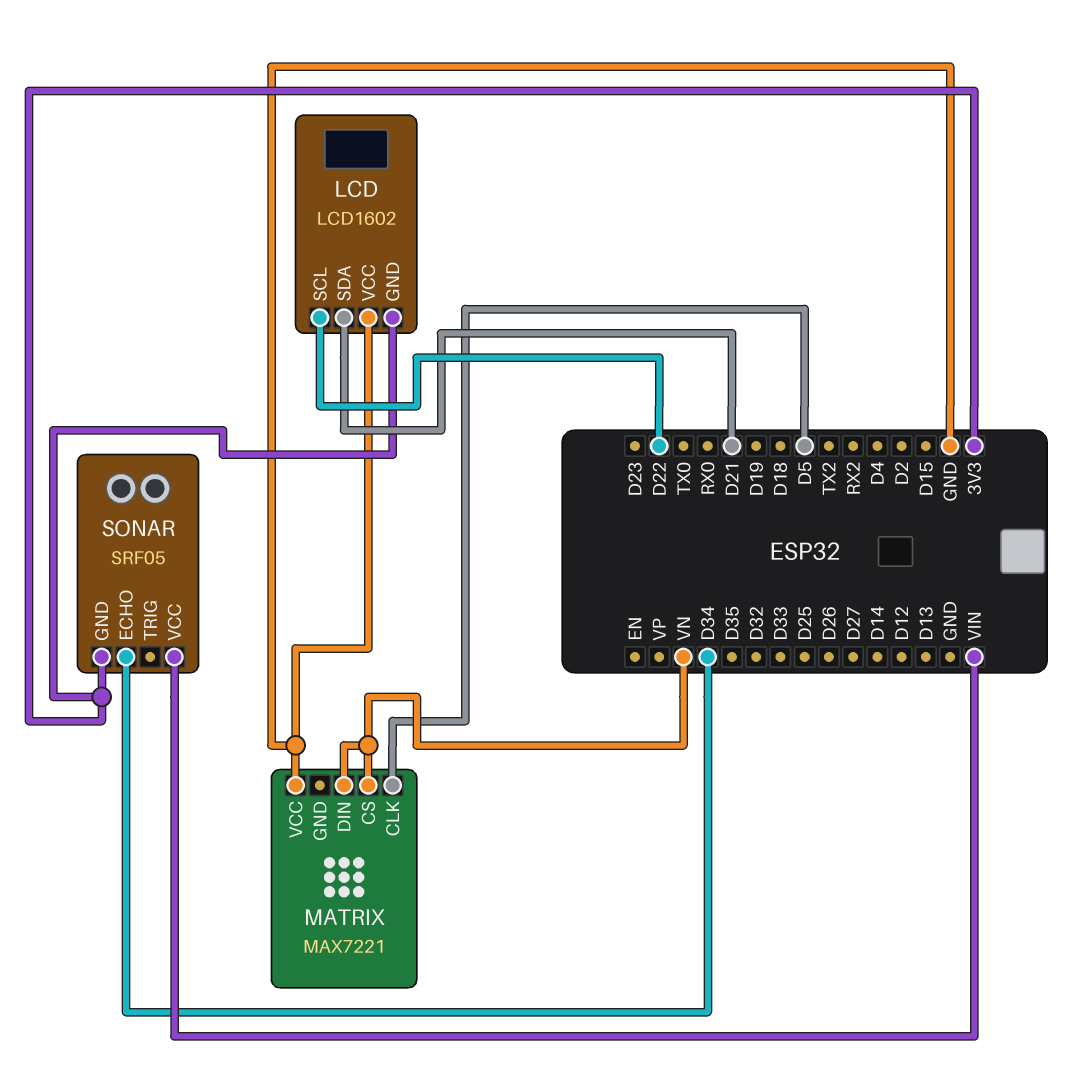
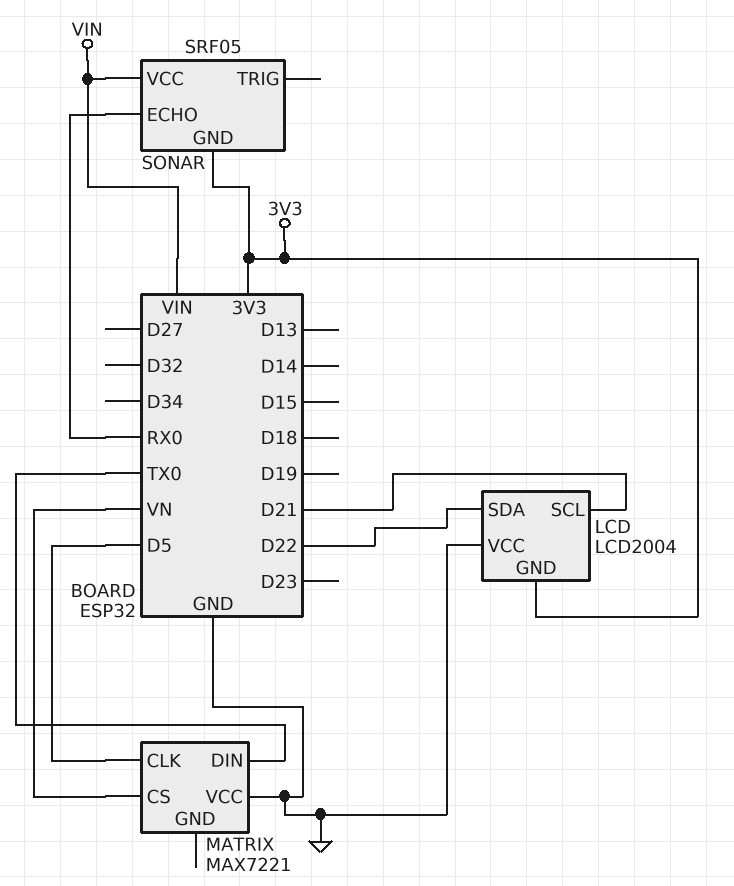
LCD: LCD1602 -> LCD2004
LCD pin SCL: D22 -> D21
LCD pin SDA: D21 -> D22
MATRIX pin DIN: VN -> TX0
SONAR pin ECHO: D34 -> RX0

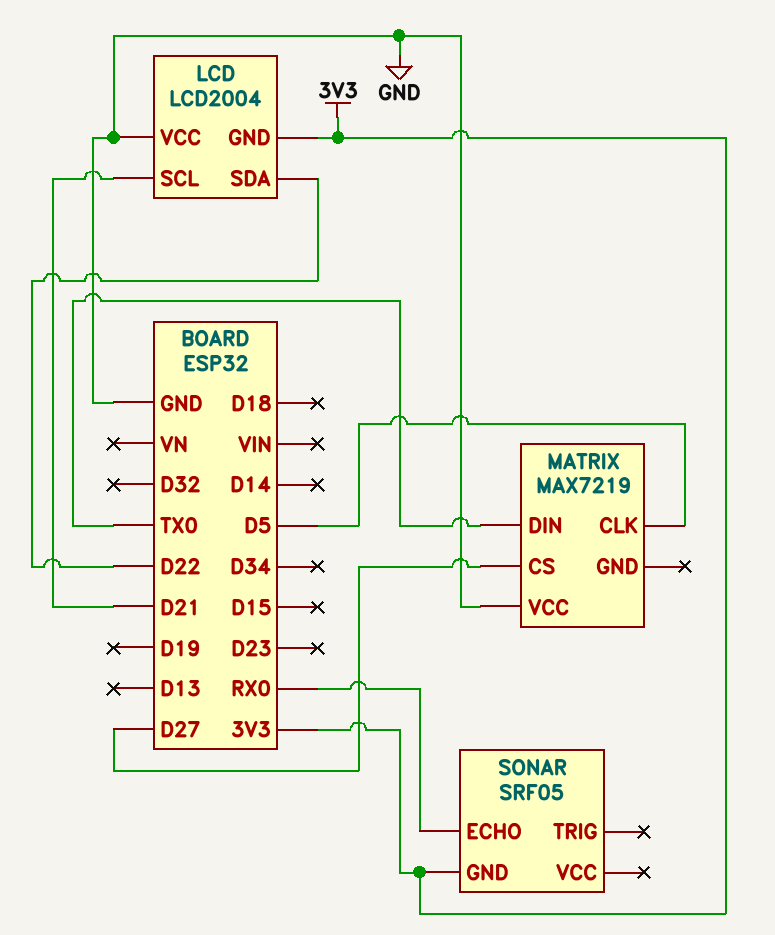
MATRIX: MAX7221 -> MAX7219
MATRIX pin CS: VN -> D27
SONAR pin VCC: VIN -> none

